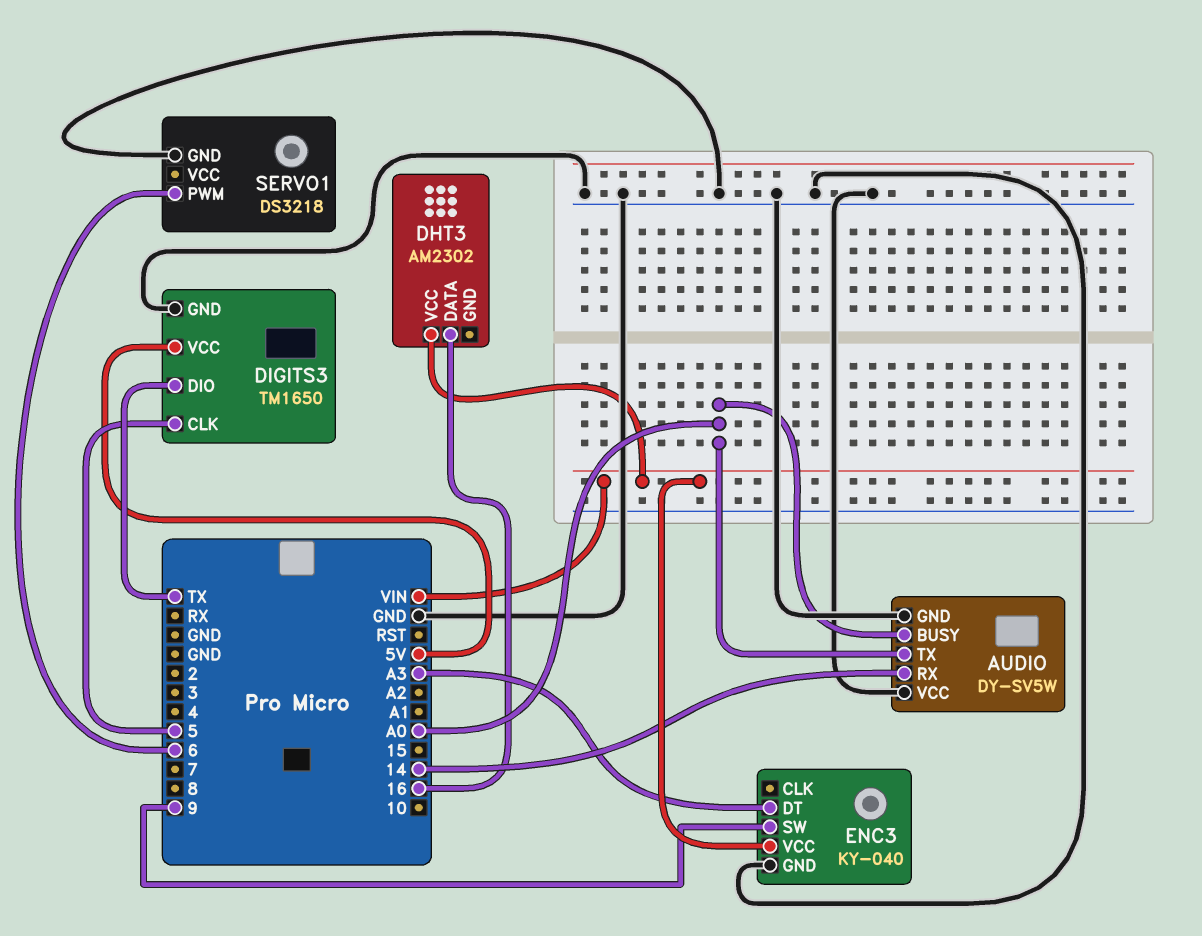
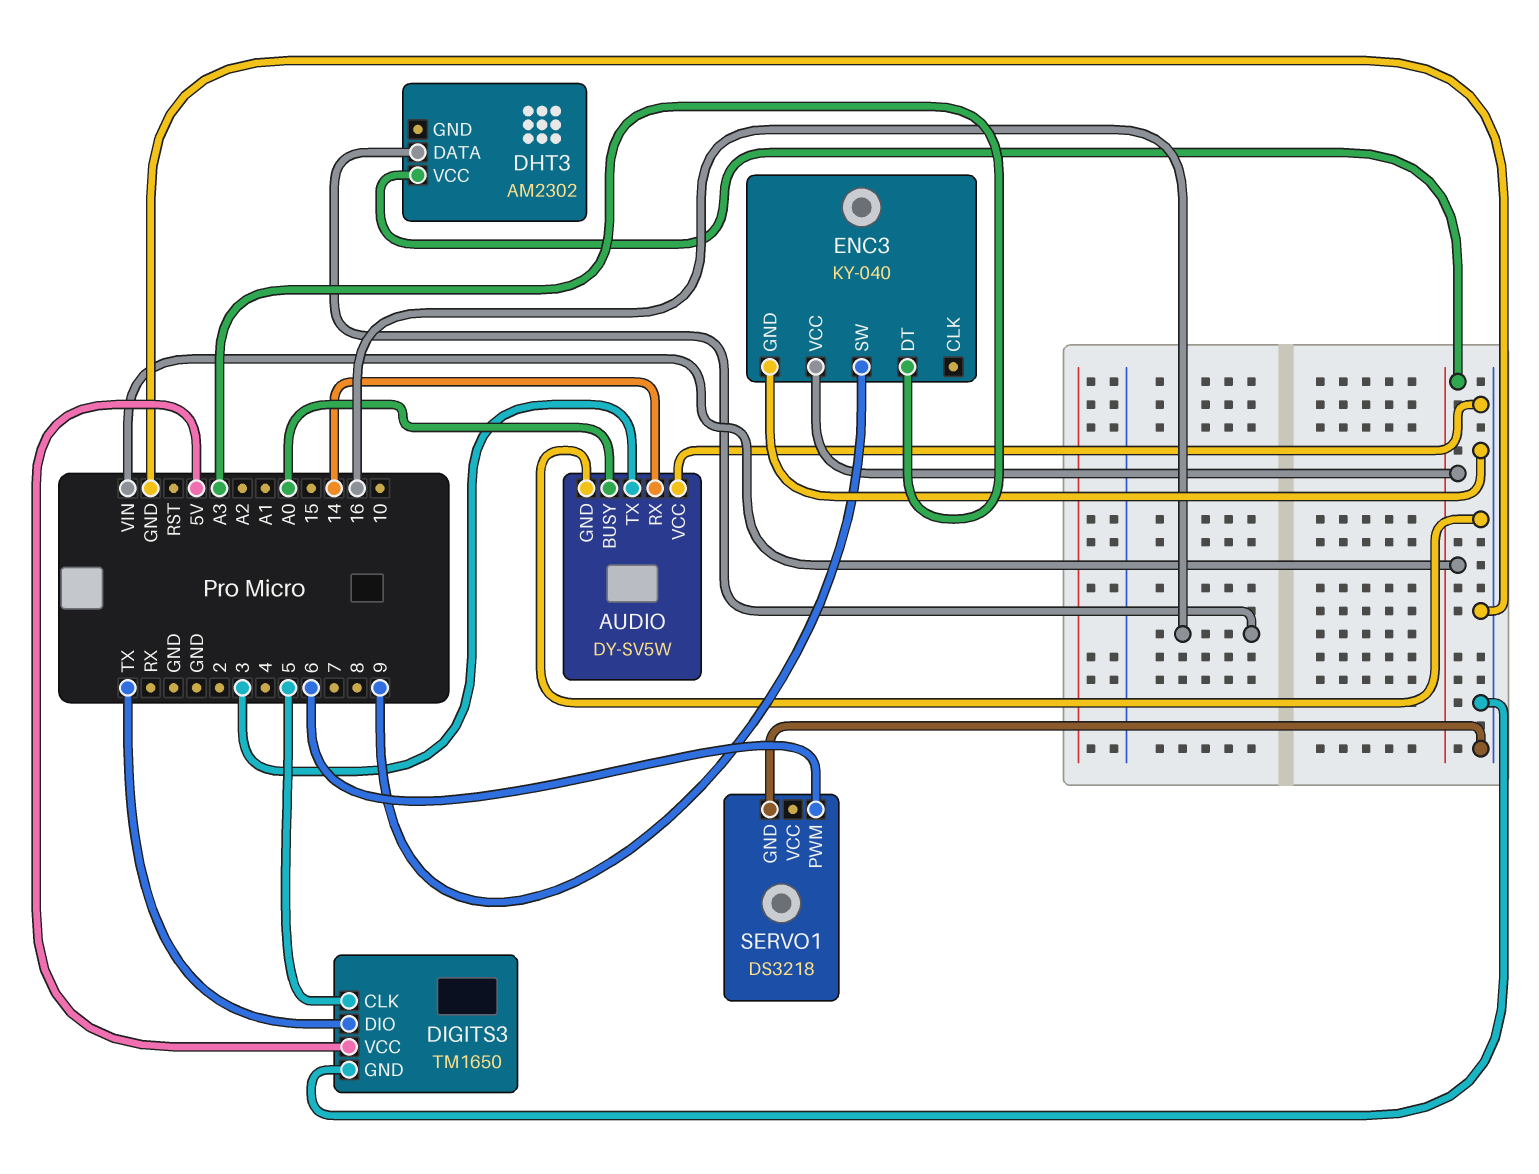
AUDIO pin TX: A0 -> 3

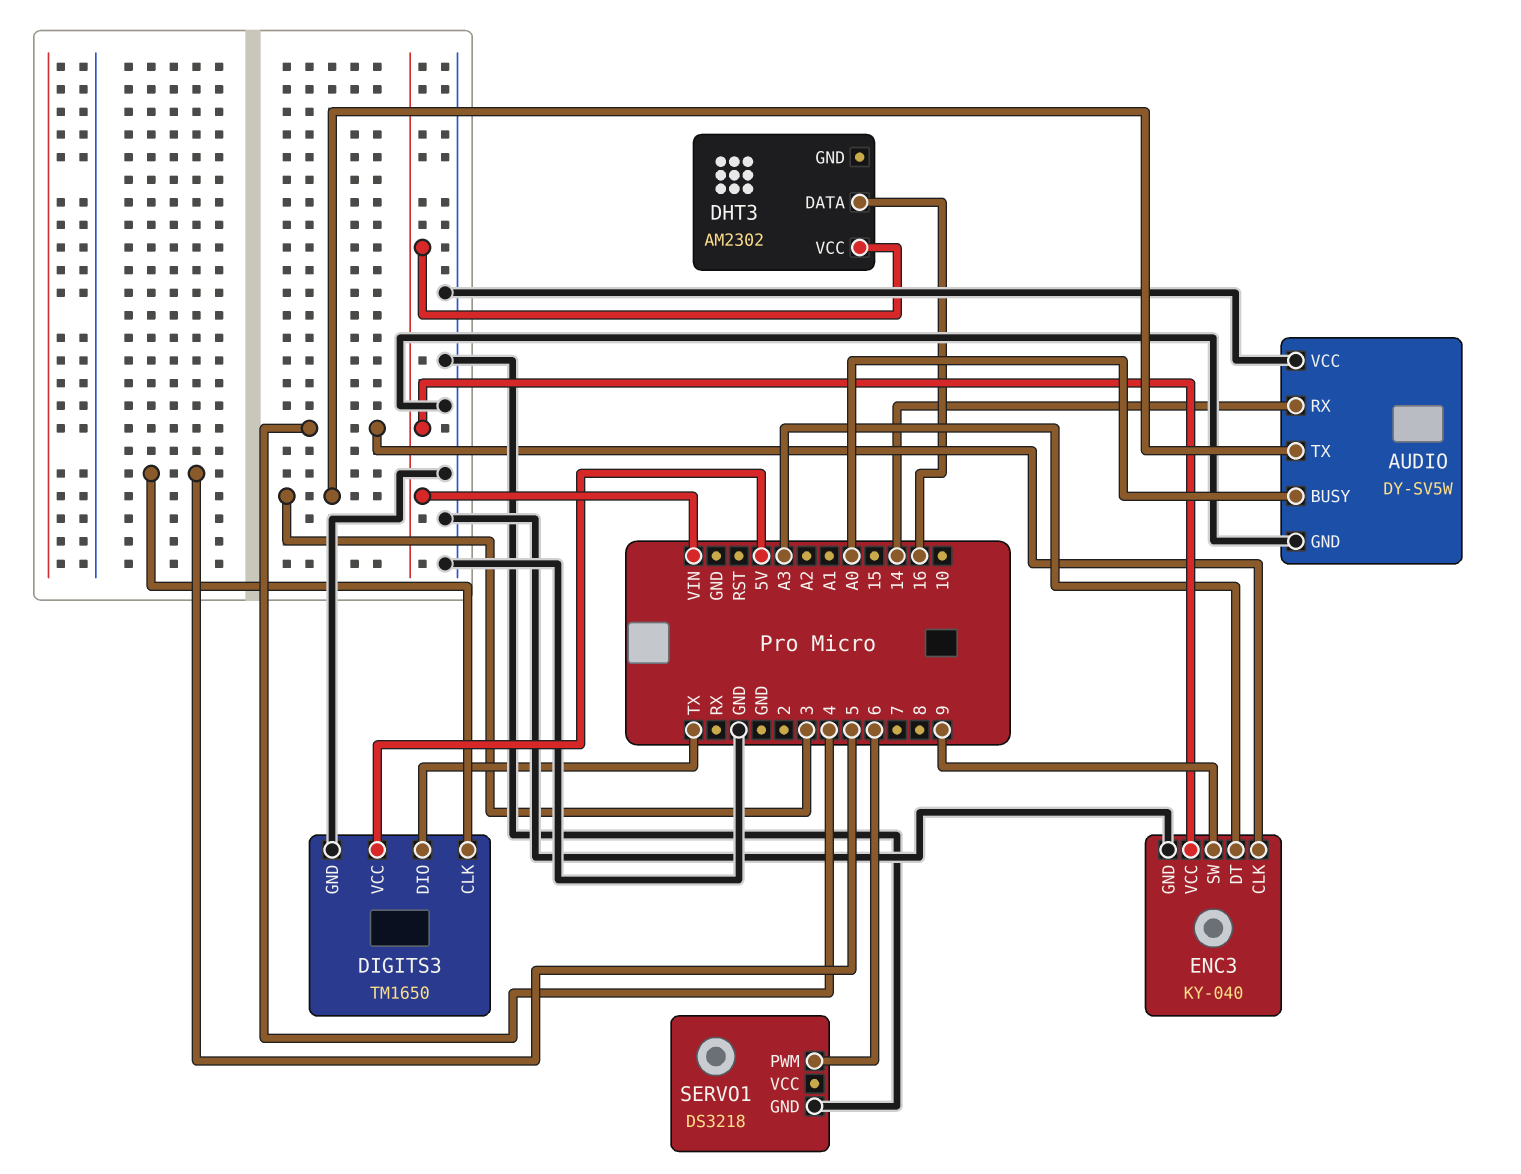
ENC3 pin CLK: none -> 4

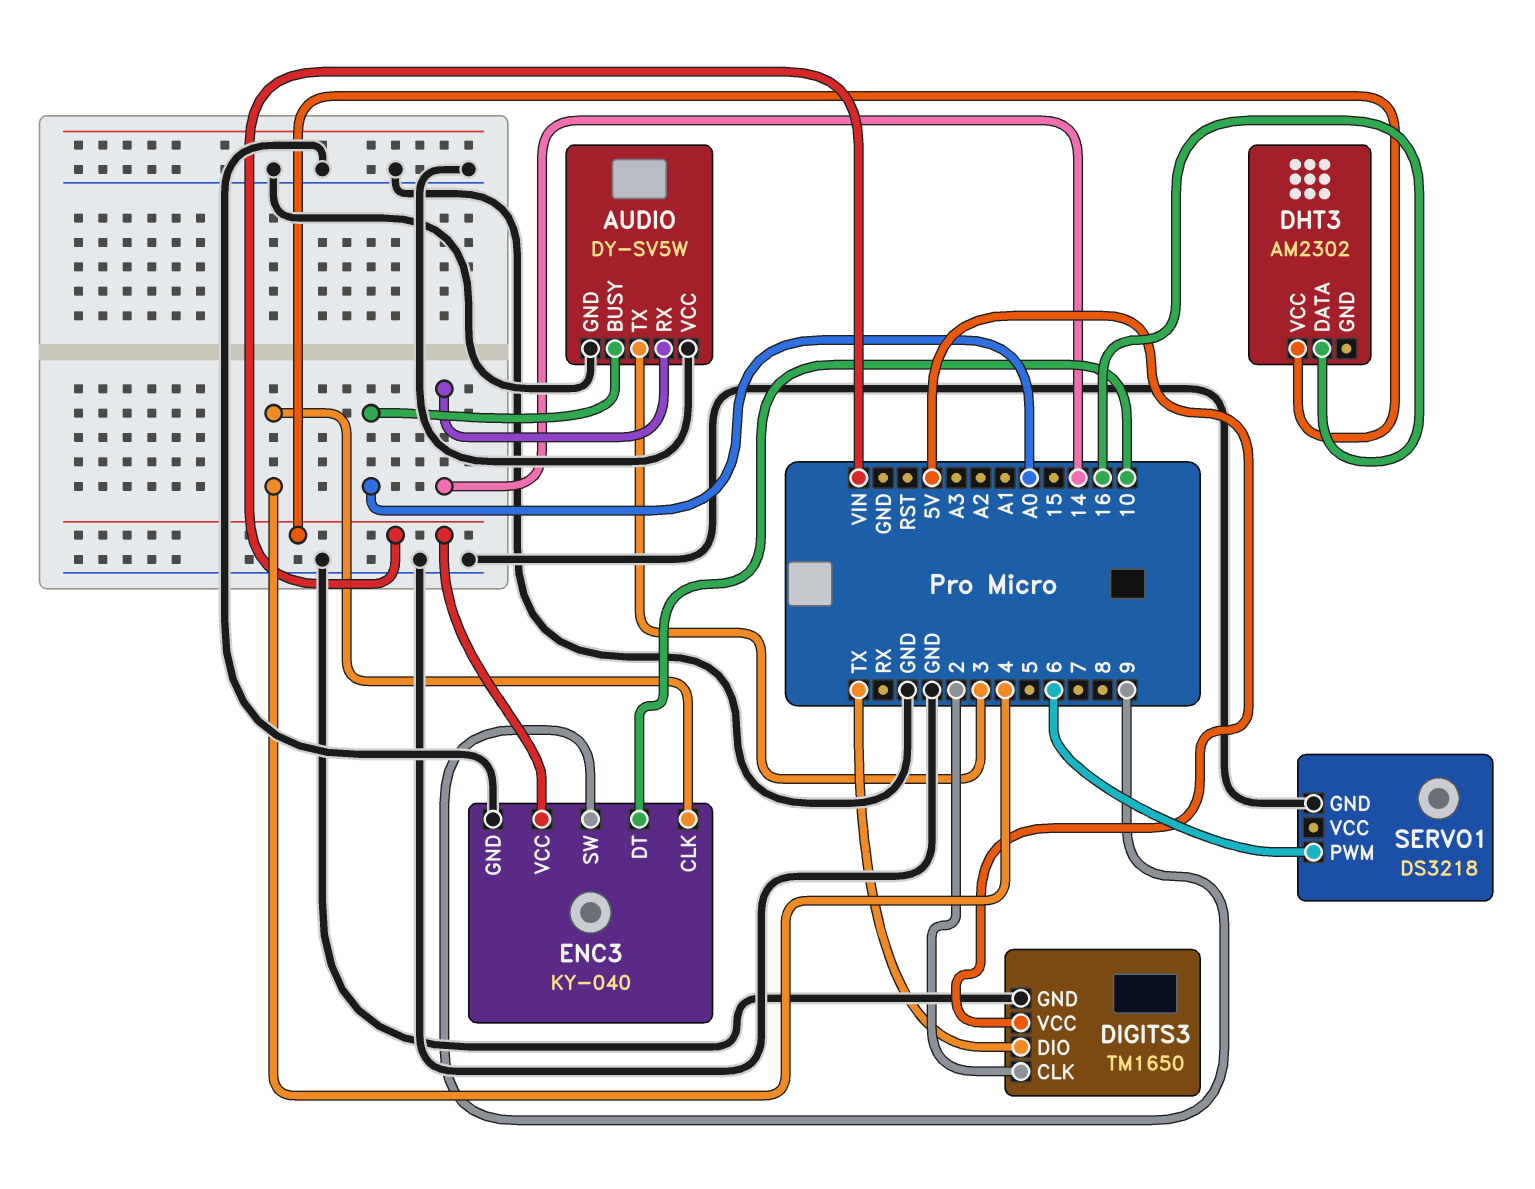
DIGITS3 pin CLK: 5 -> 2
ENC3 pin DT: A3 -> 10

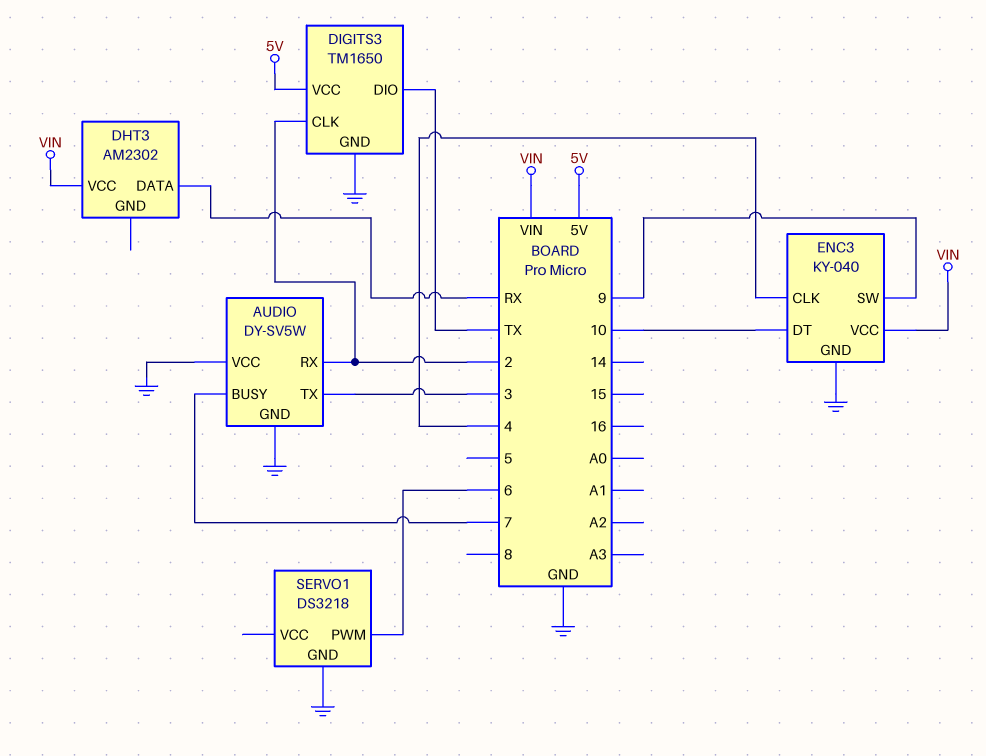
AUDIO pin BUSY: A0 -> 7
AUDIO pin RX: 14 -> 2
DHT3 pin DATA: 16 -> RX

